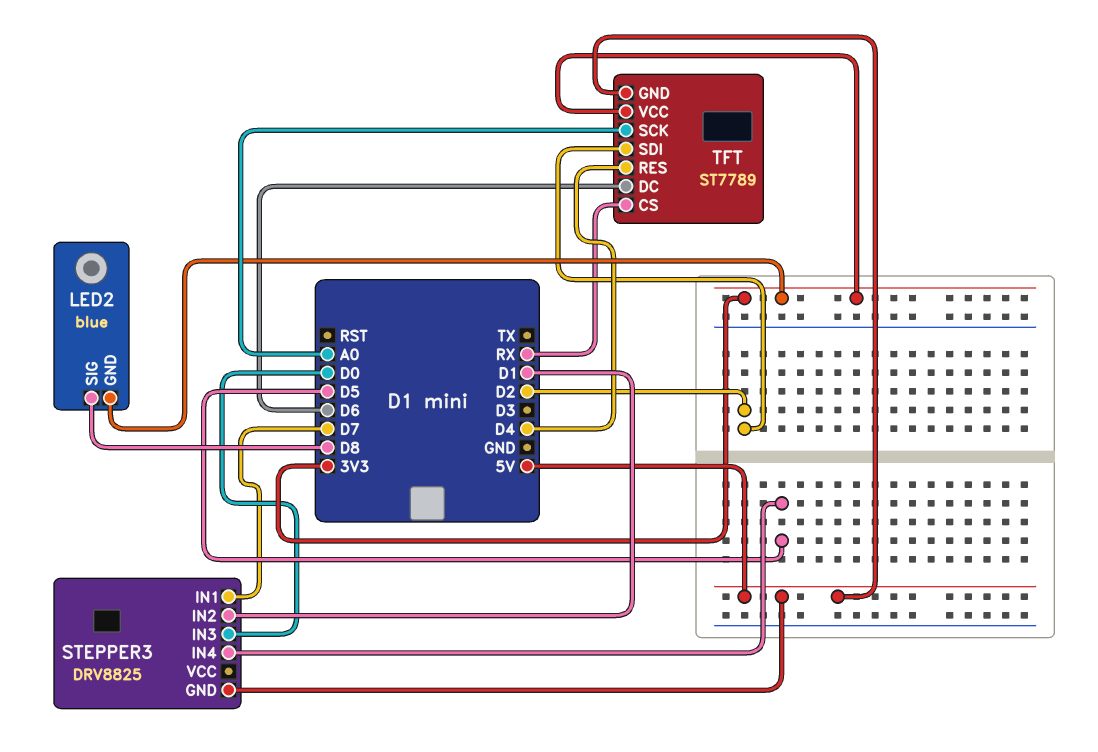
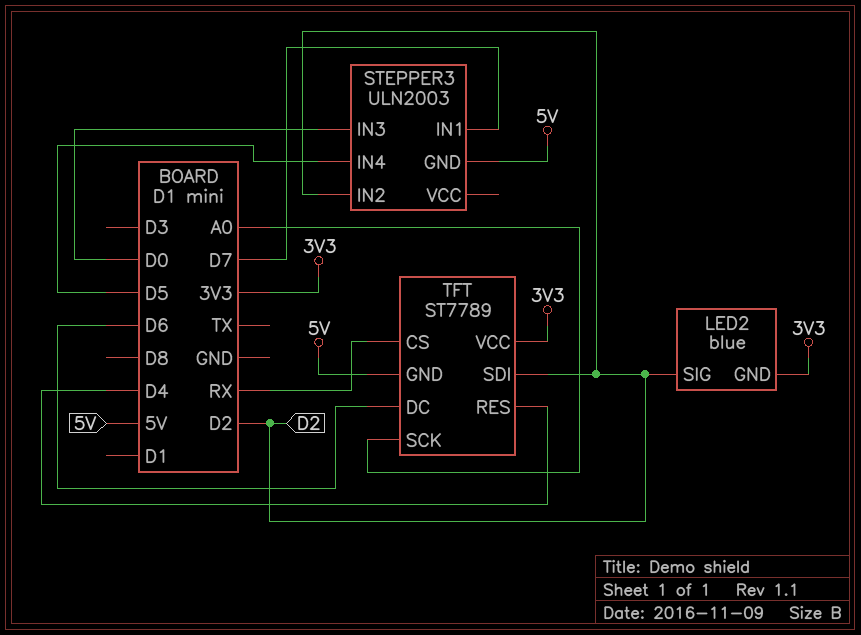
LED2 pin SIG: D8 -> D2
STEPPER3: DRV8825 -> ULN2003
STEPPER3 pin IN2: D1 -> D2

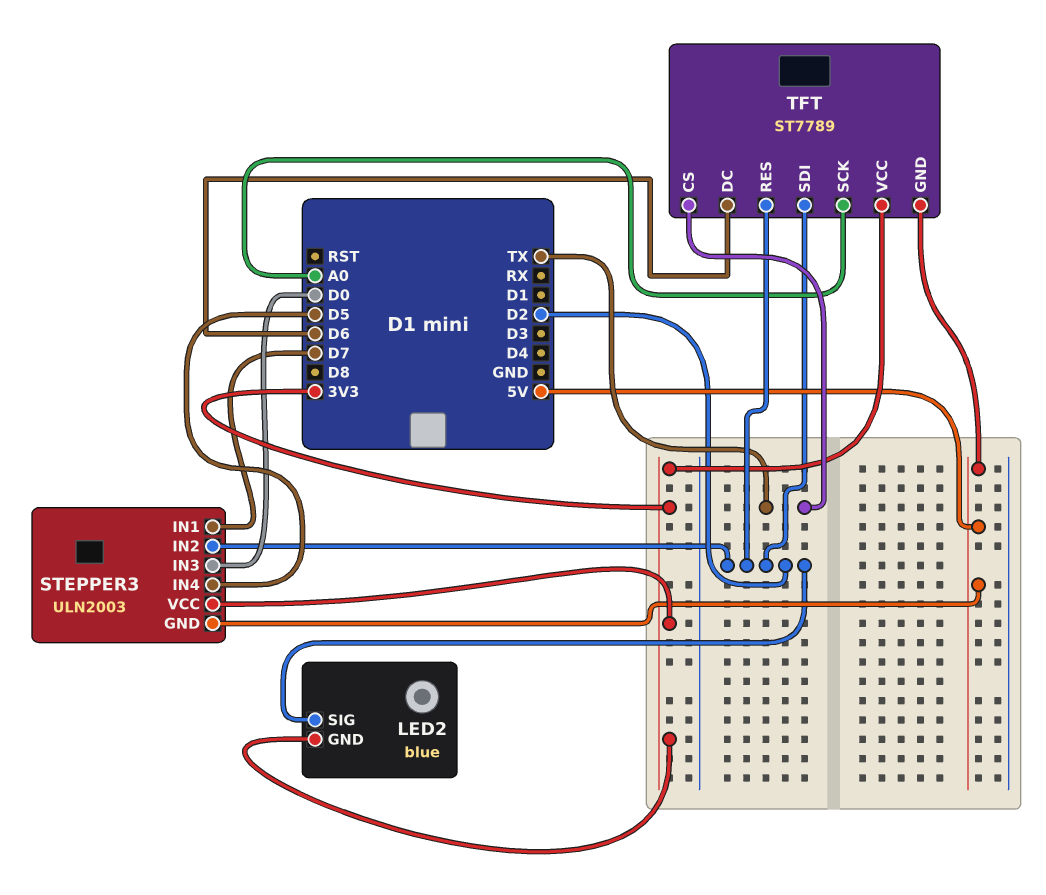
STEPPER3 pin VCC: none -> 3V3
TFT pin CS: RX -> TX
TFT pin RES: D4 -> D2

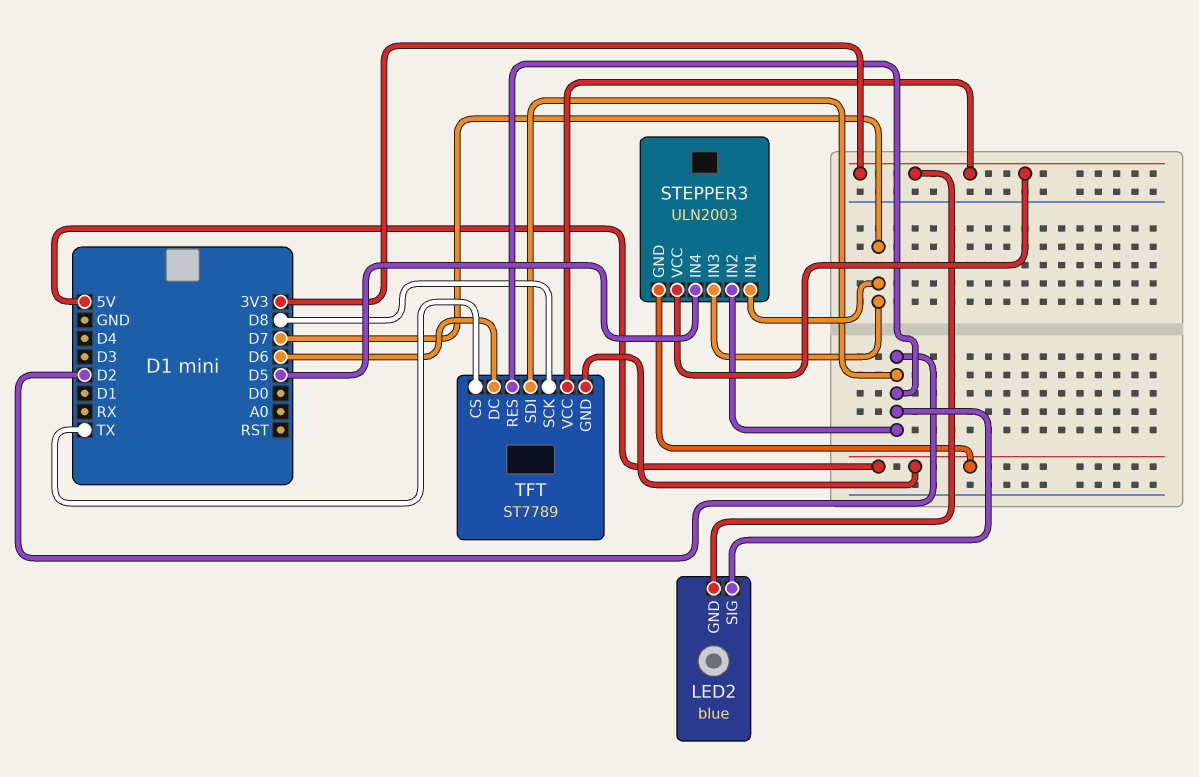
STEPPER3 pin IN3: D0 -> D7
TFT pin SCK: A0 -> D8

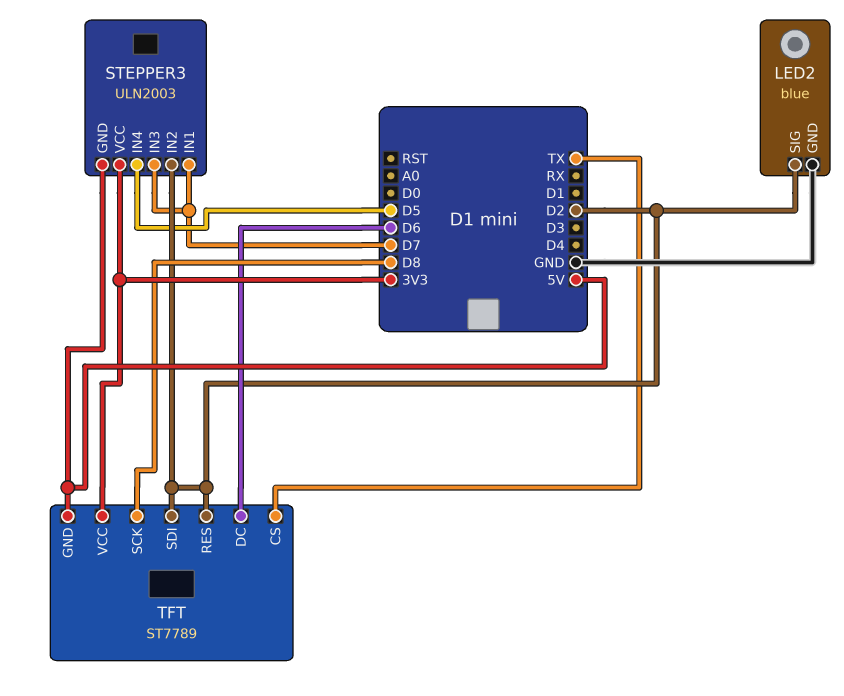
LED2 pin GND: 3V3 -> GND

